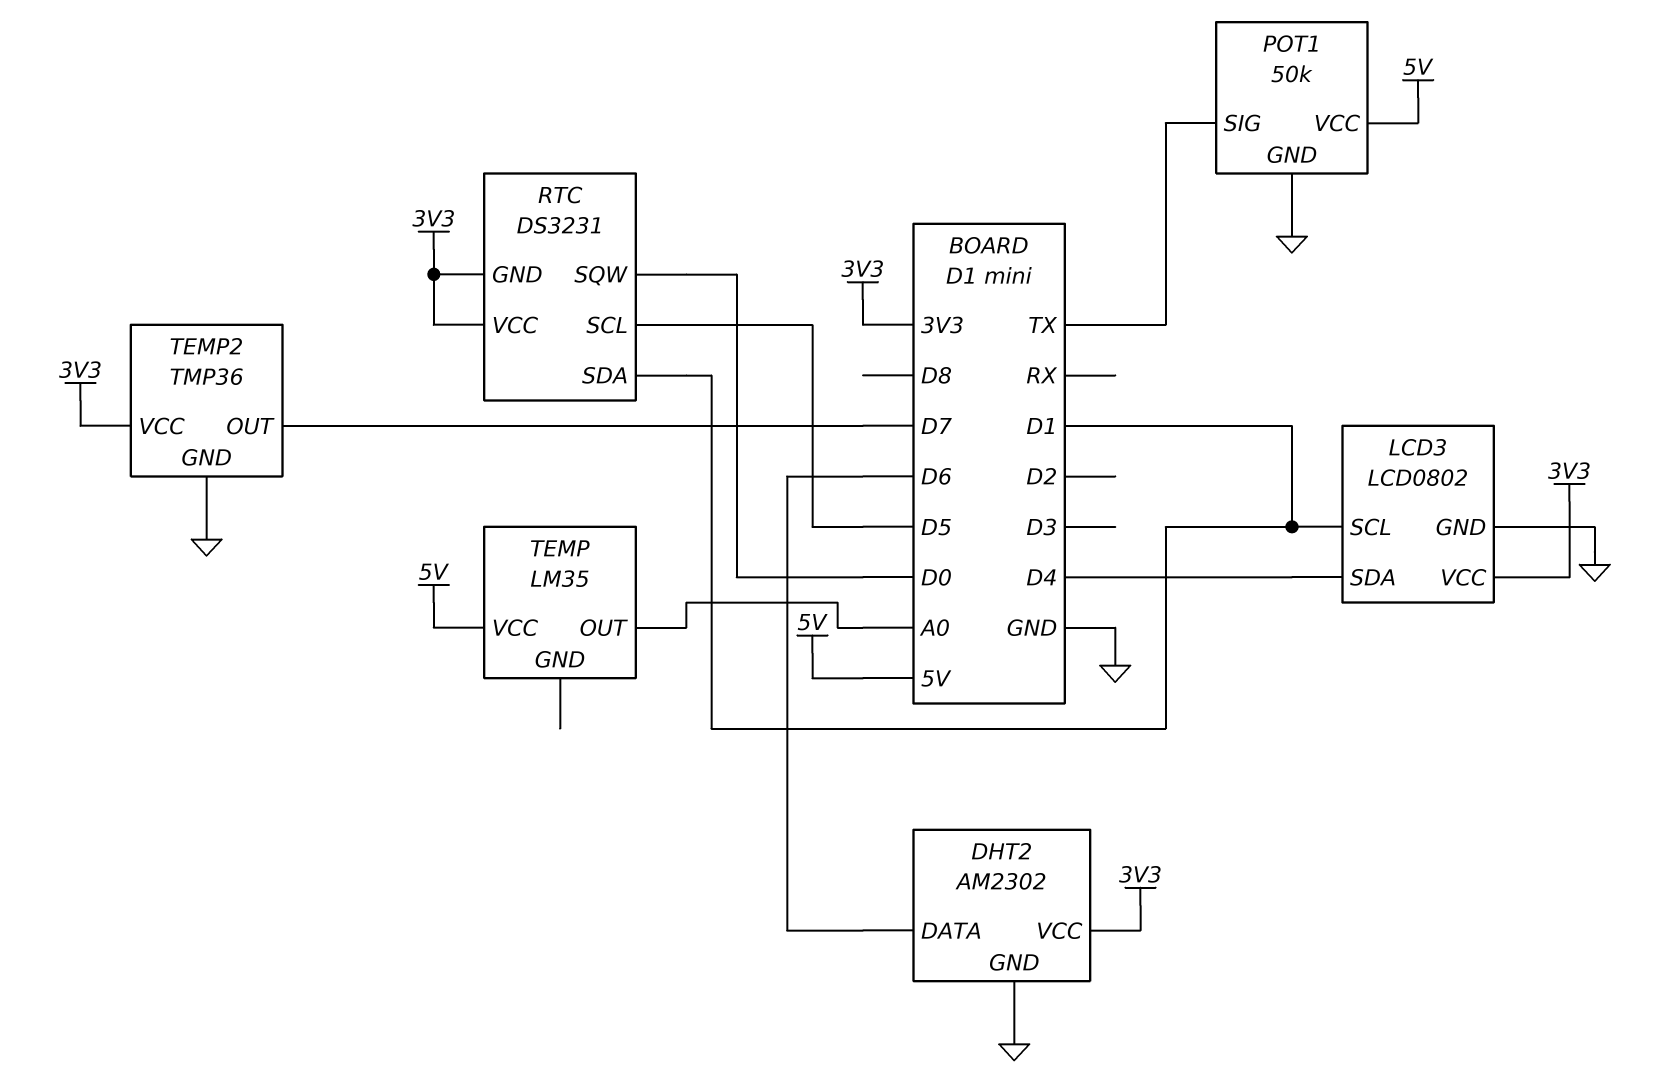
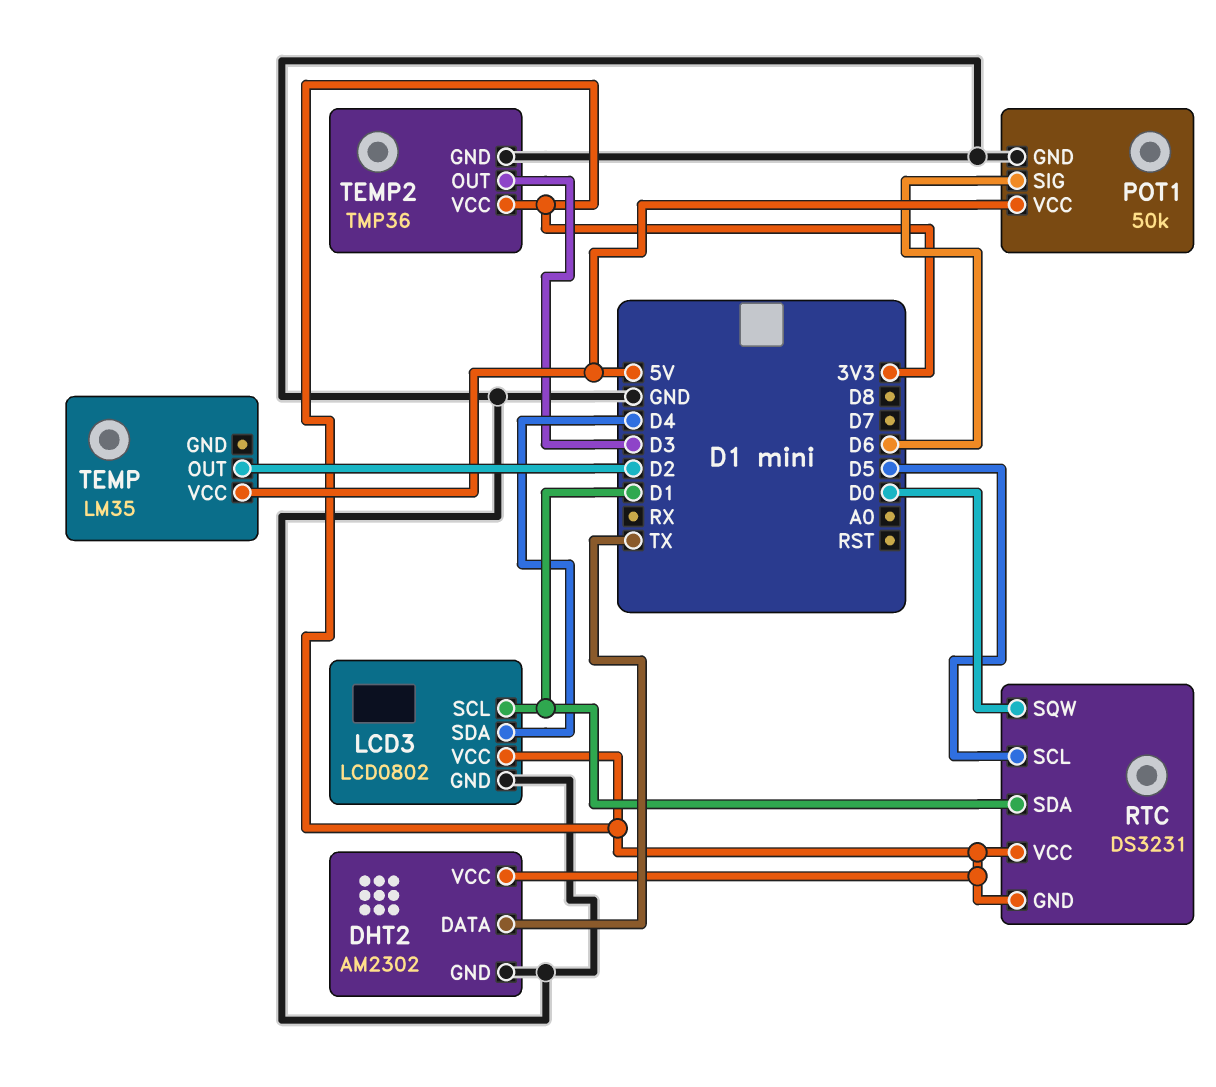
DHT2 pin DATA: D6 -> TX
POT1 pin SIG: TX -> D6
TEMP pin OUT: A0 -> D2
TEMP2 pin OUT: D7 -> D3

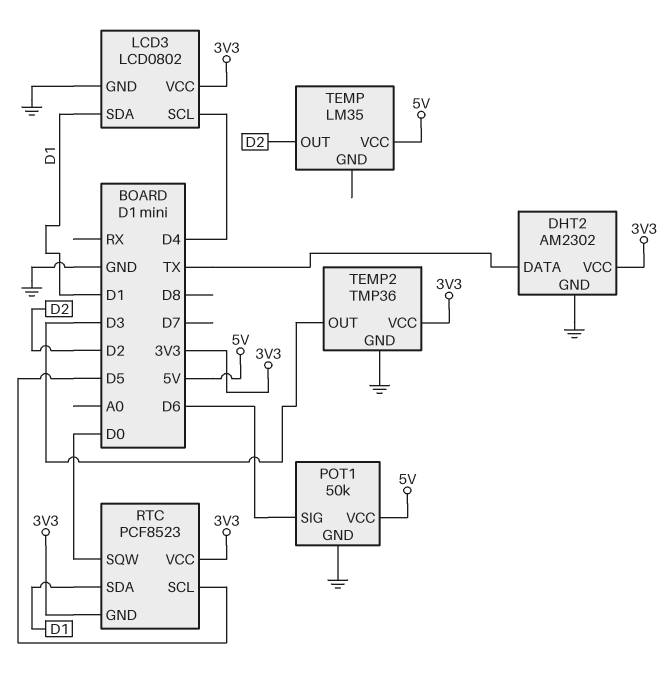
LCD3 pin SCL: D1 -> D4
LCD3 pin SDA: D4 -> D1
RTC: DS3231 -> PCF8523

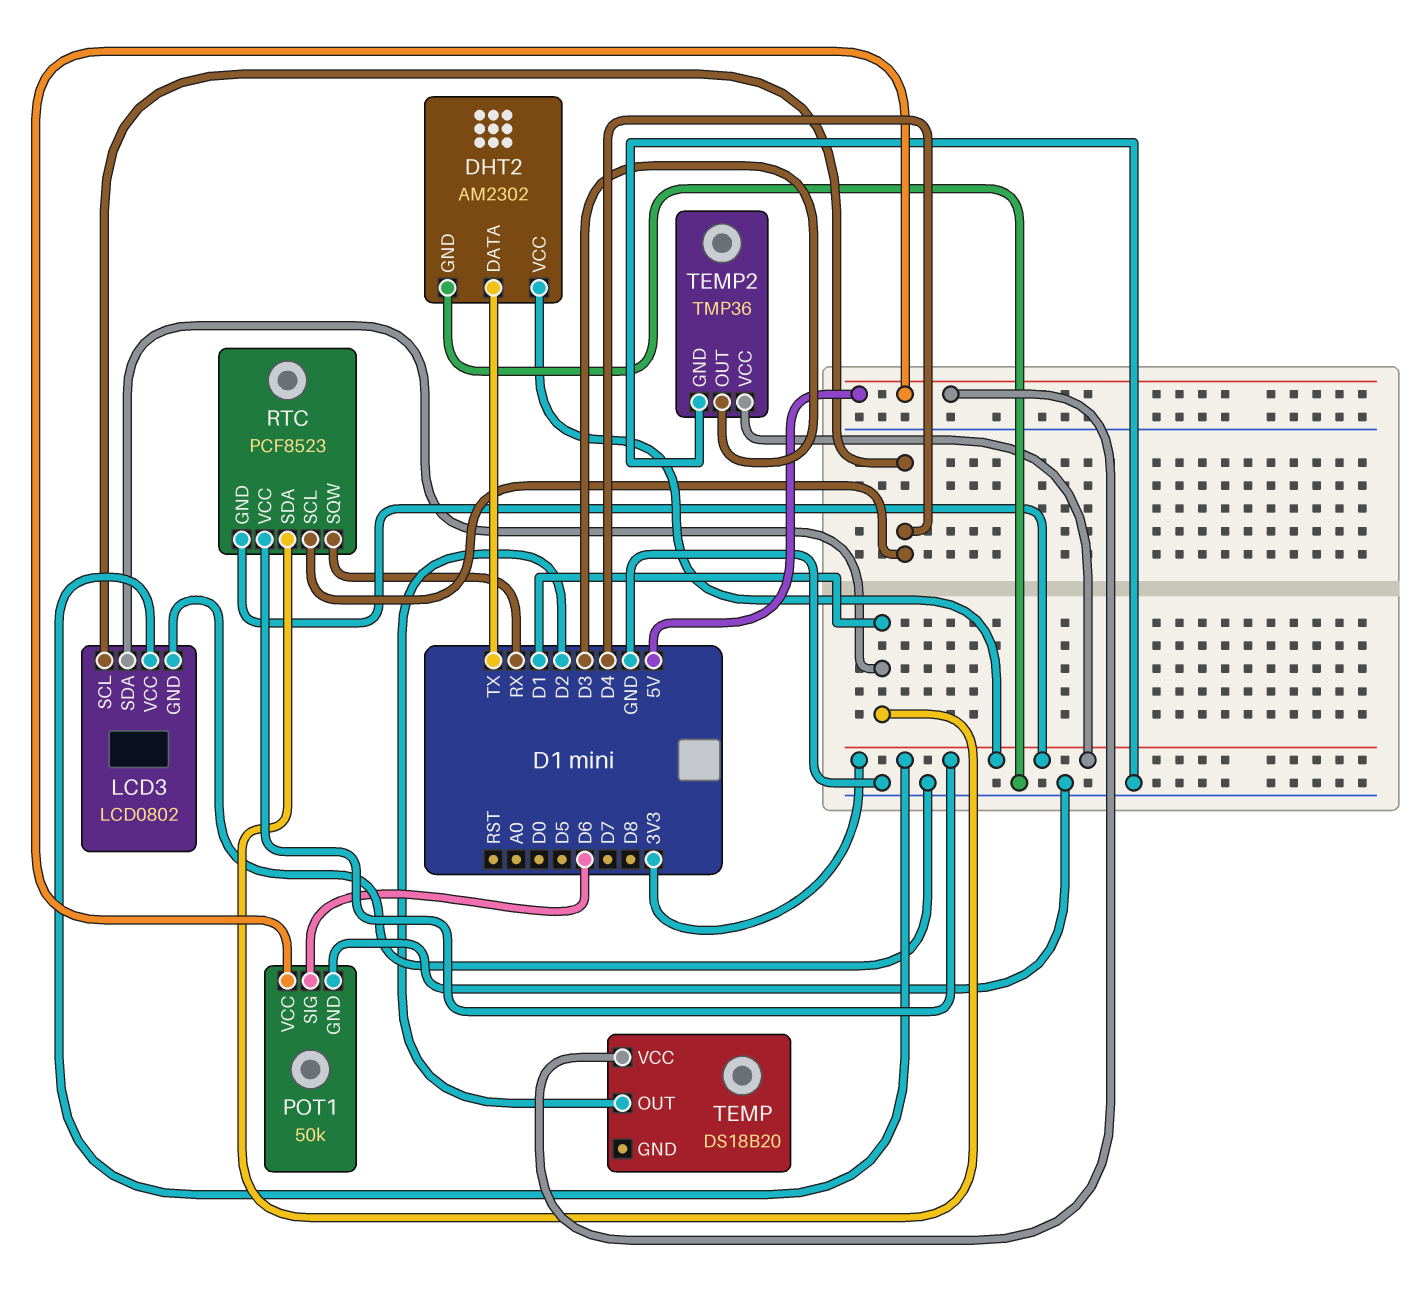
RTC pin SCL: D5 -> D4
RTC pin SQW: D0 -> RX
TEMP: LM35 -> DS18B20

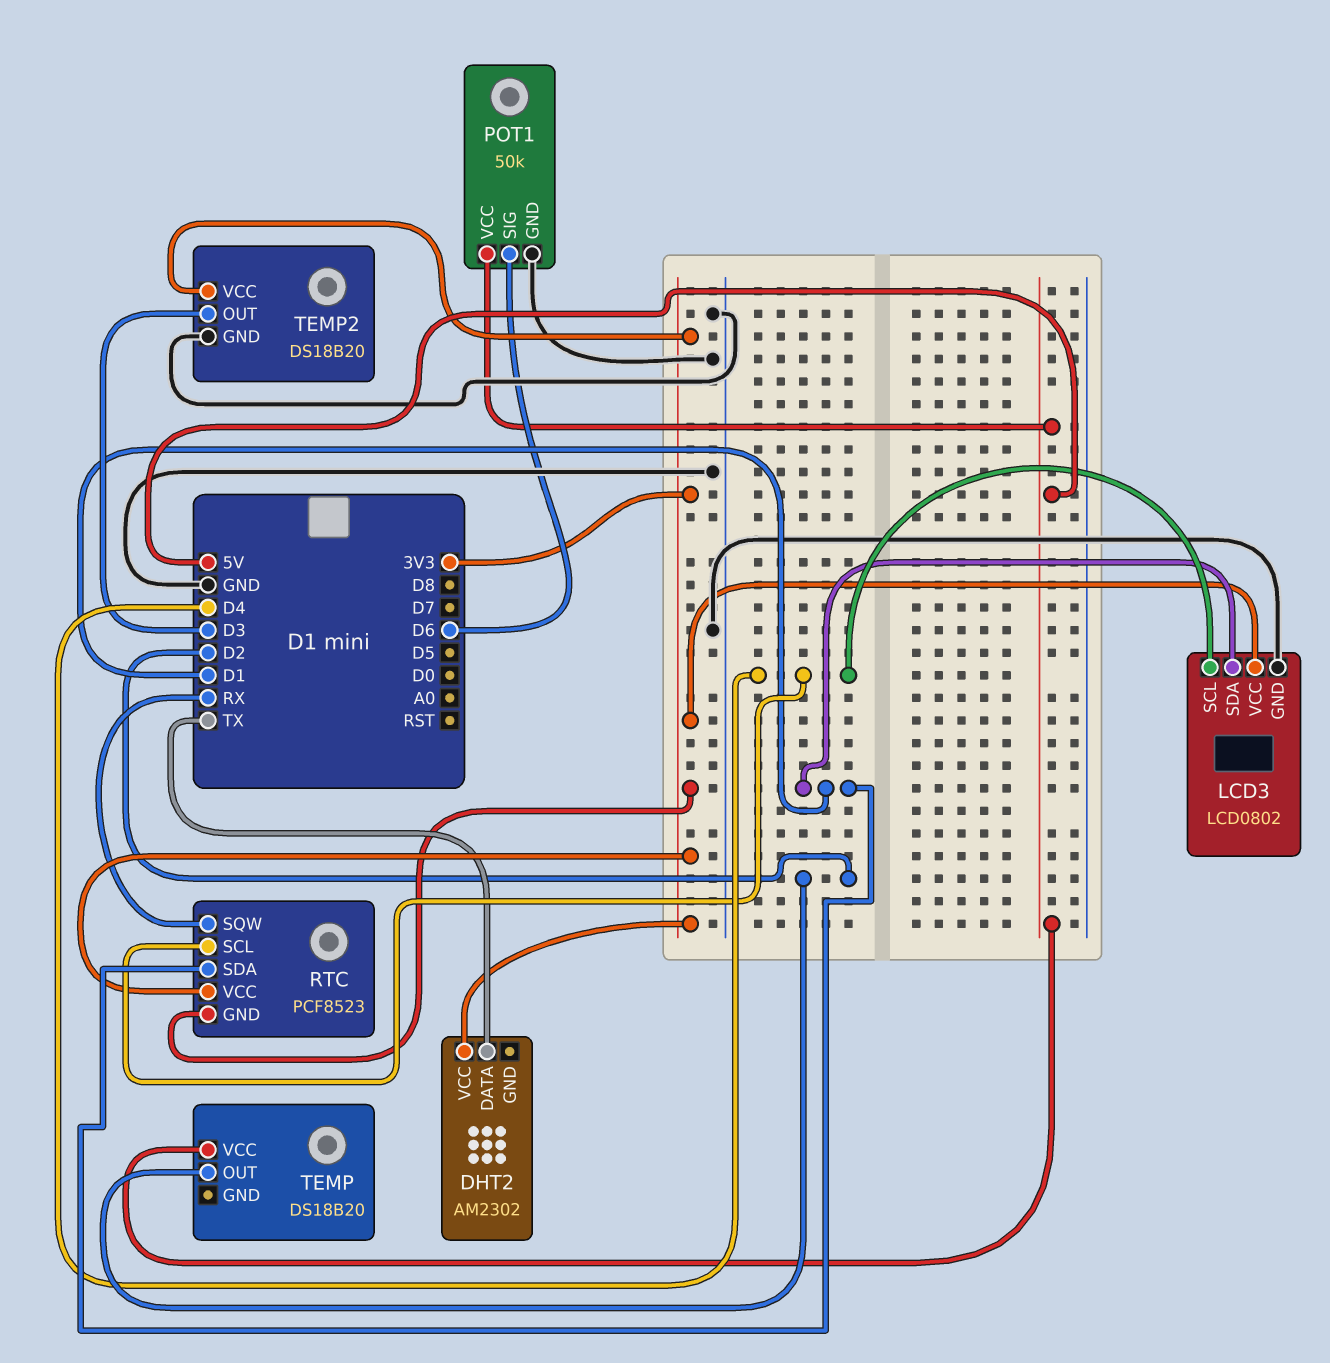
DHT2 pin GND: GND -> none
TEMP2: TMP36 -> DS18B20

